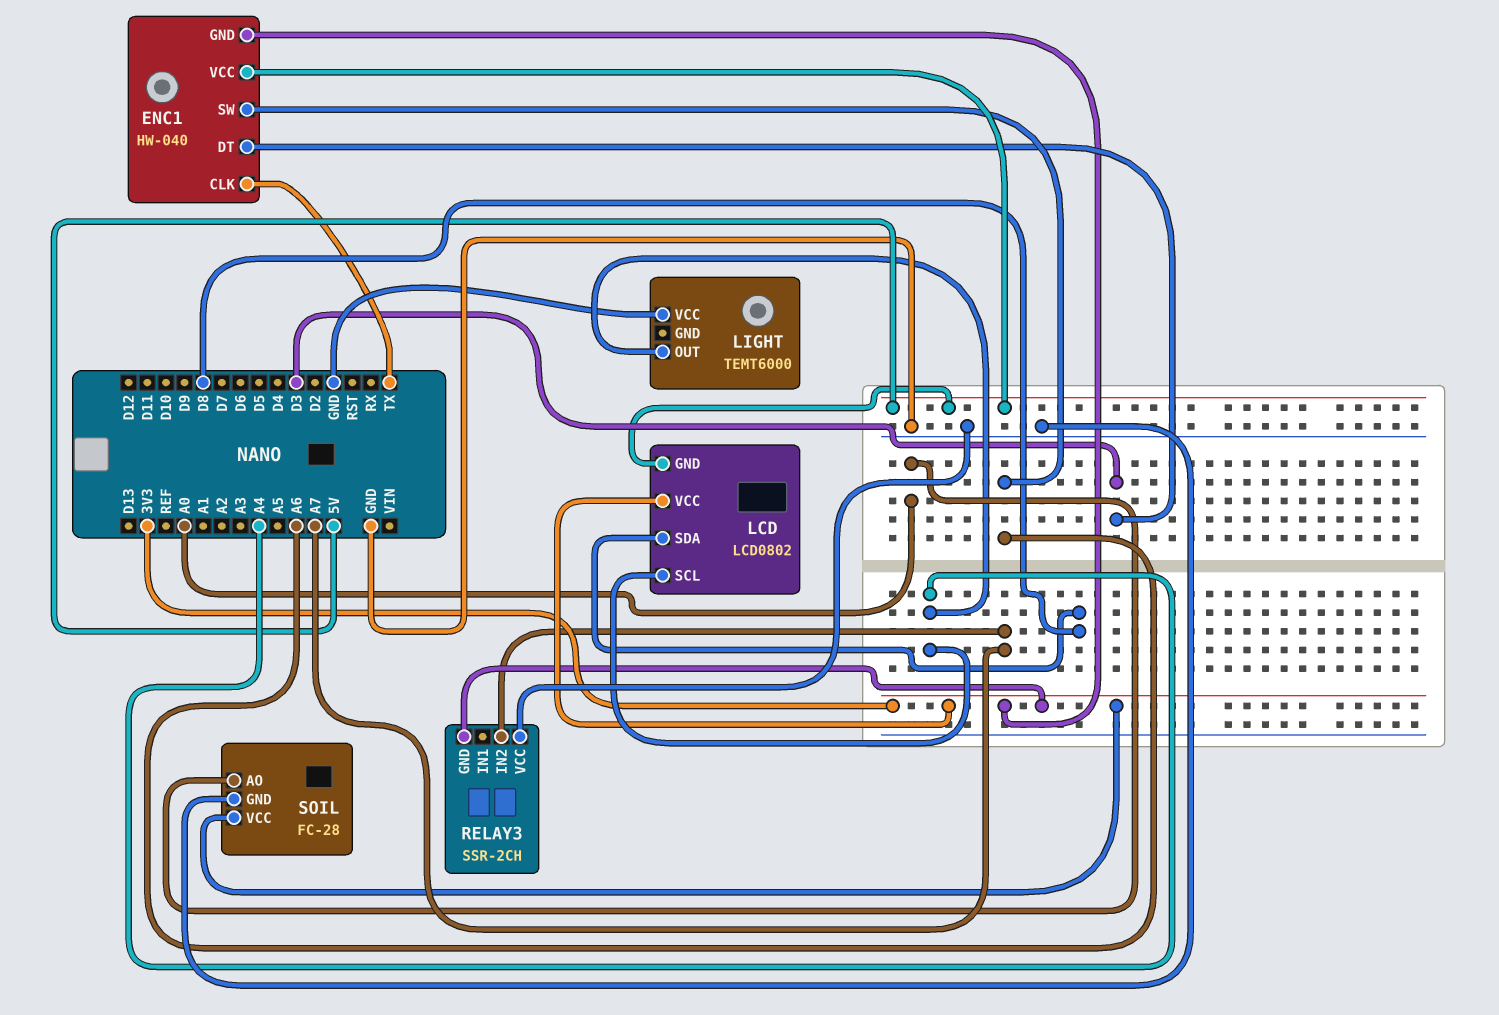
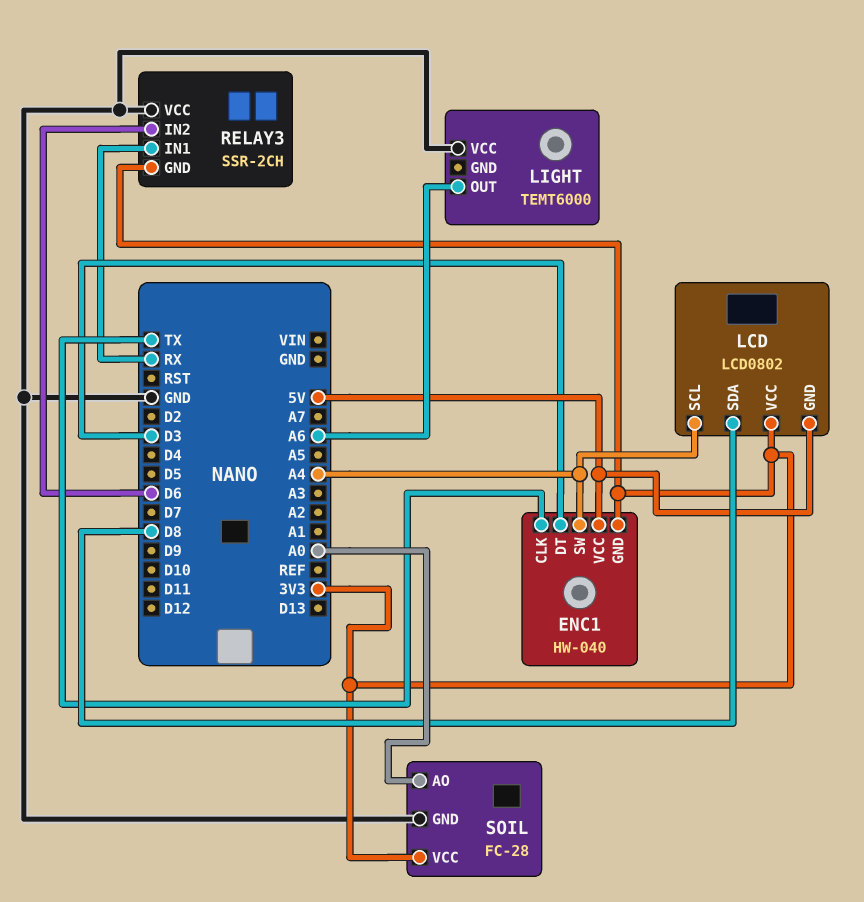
ENC1 pin SW: A6 -> A4
LIGHT pin OUT: A4 -> A6
RELAY3 pin IN1: none -> RX
RELAY3 pin IN2: A7 -> D6

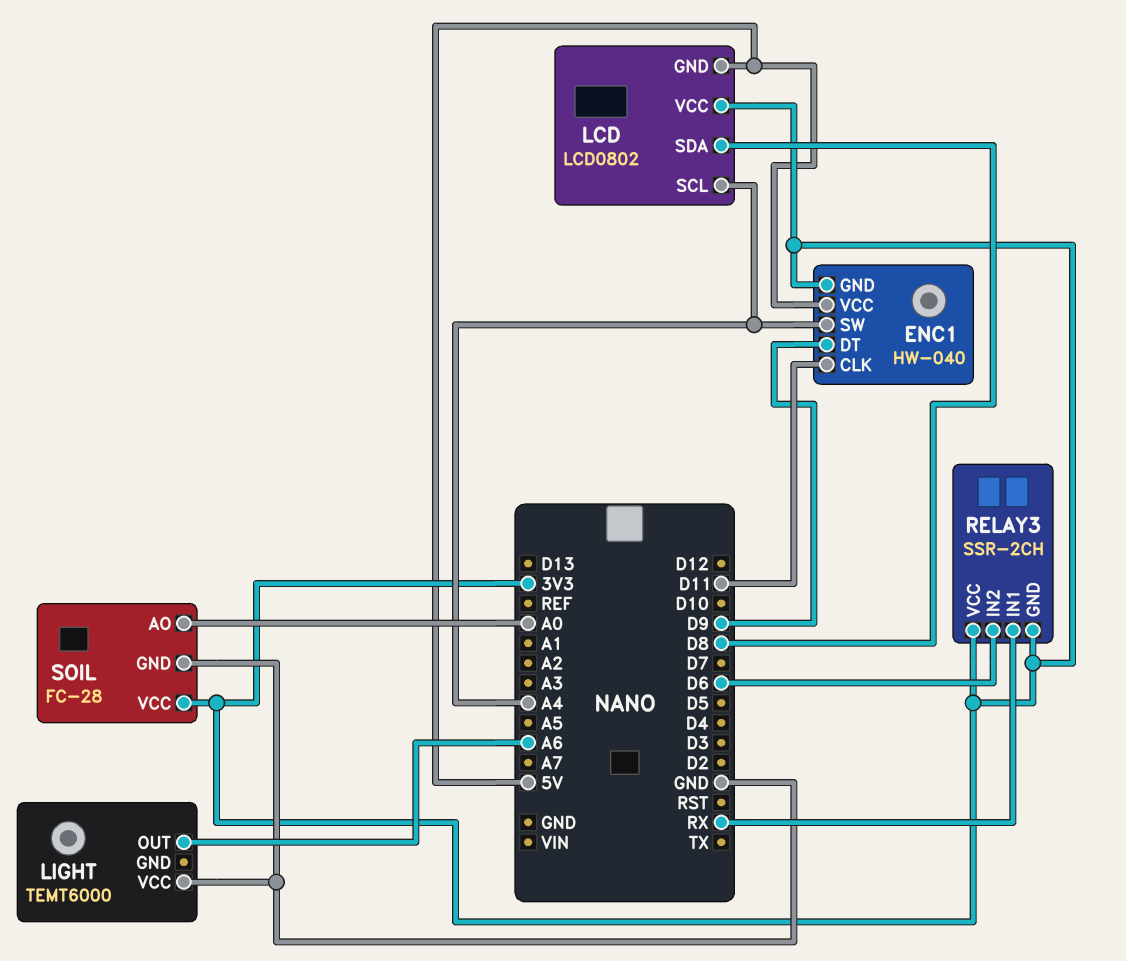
ENC1 pin CLK: TX -> D11
ENC1 pin DT: D3 -> D9
RELAY3 pin VCC: GND -> 3V3

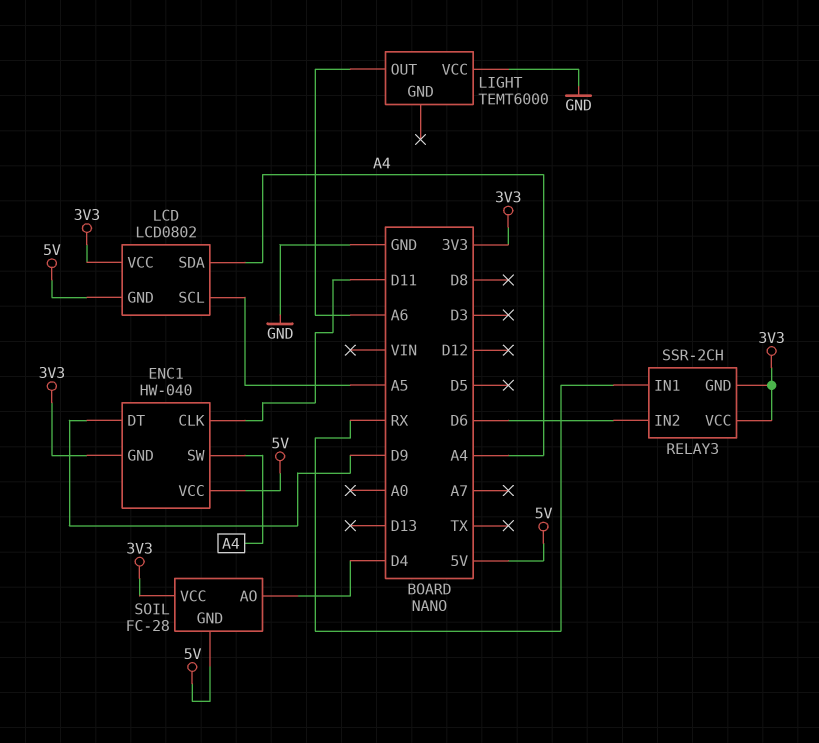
LCD pin SCL: A4 -> A5
LCD pin SDA: D8 -> A4
SOIL pin AO: A0 -> D4
SOIL pin GND: GND -> 5V

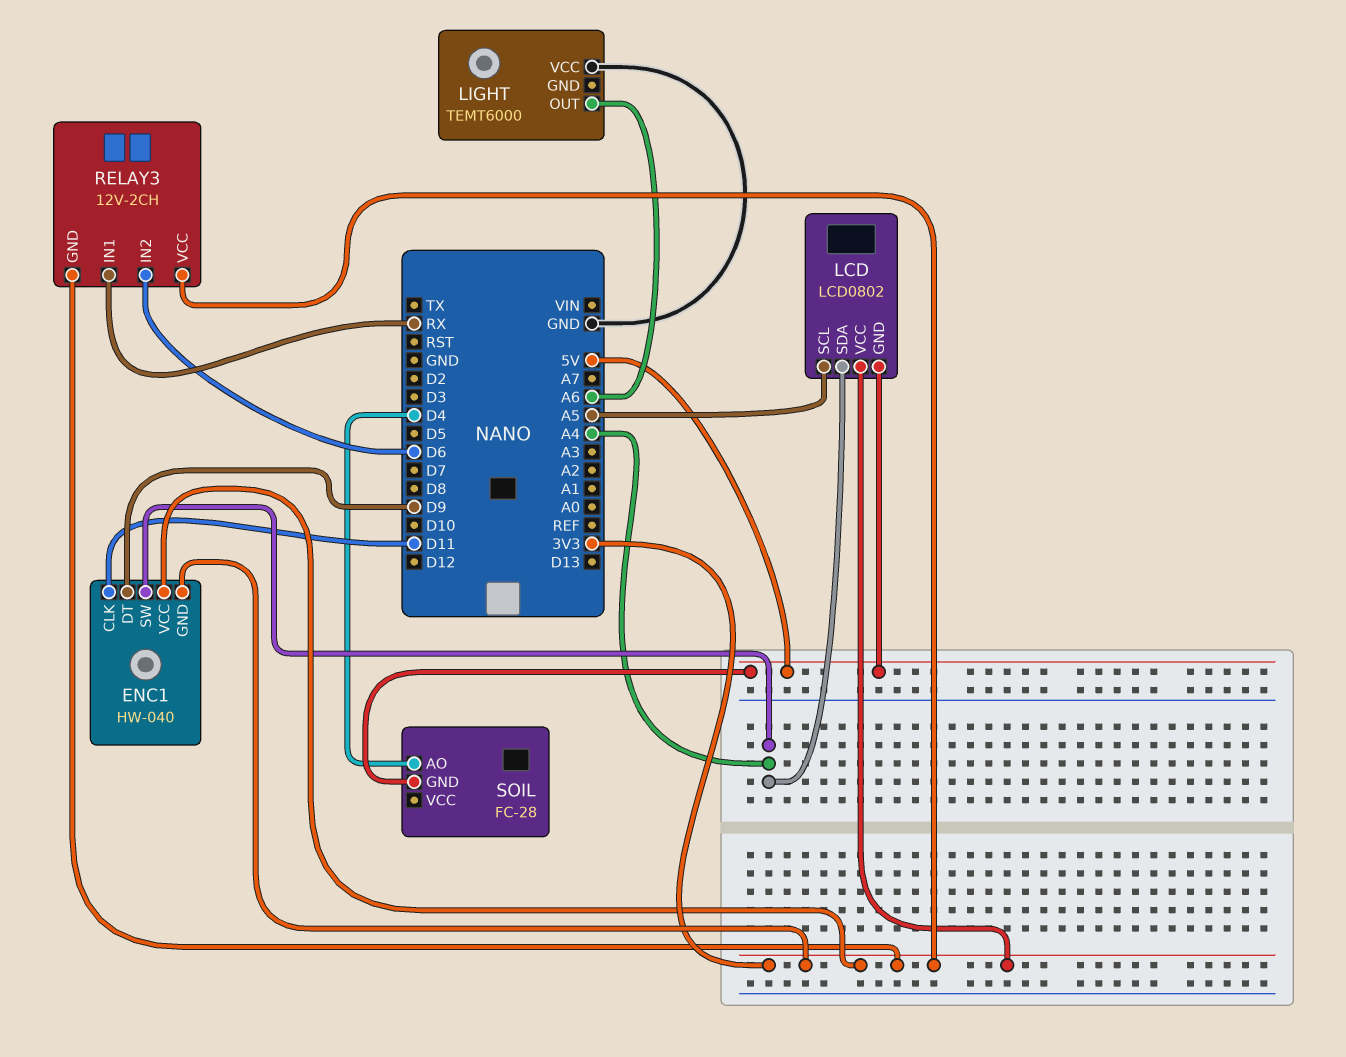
ENC1 pin VCC: 5V -> 3V3
RELAY3: SSR-2CH -> 12V-2CH
SOIL pin VCC: 3V3 -> none

